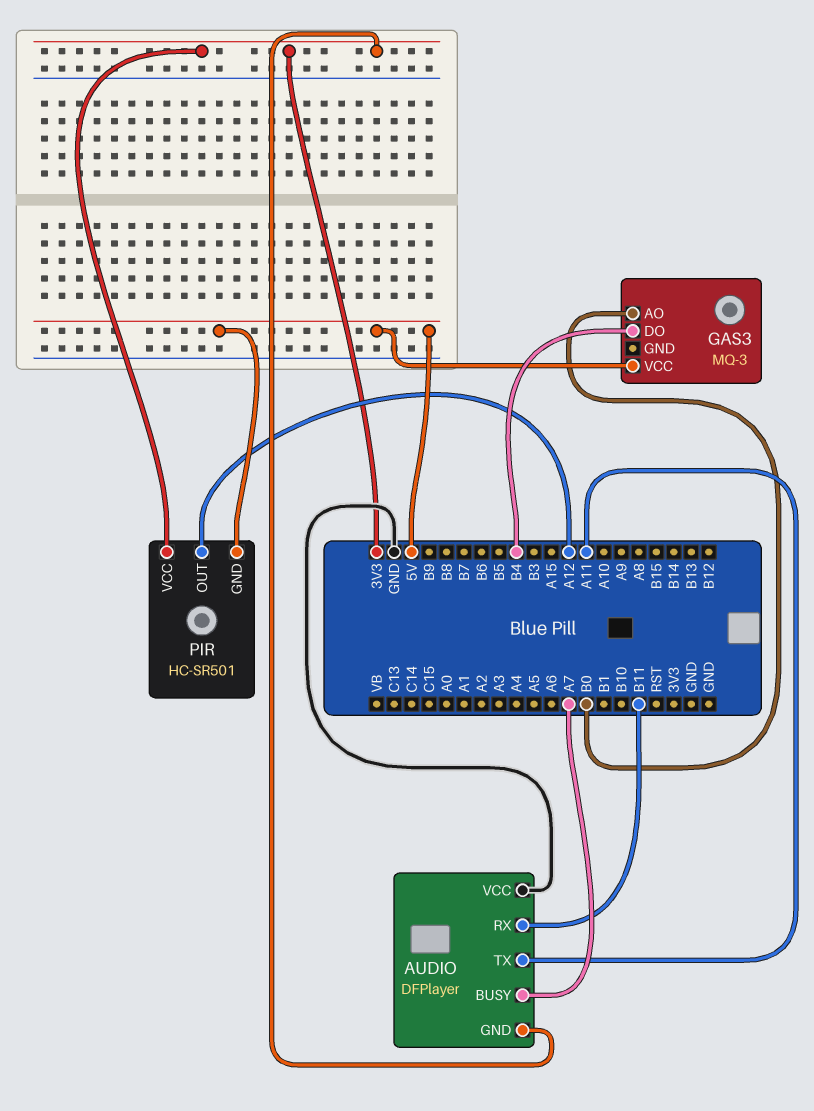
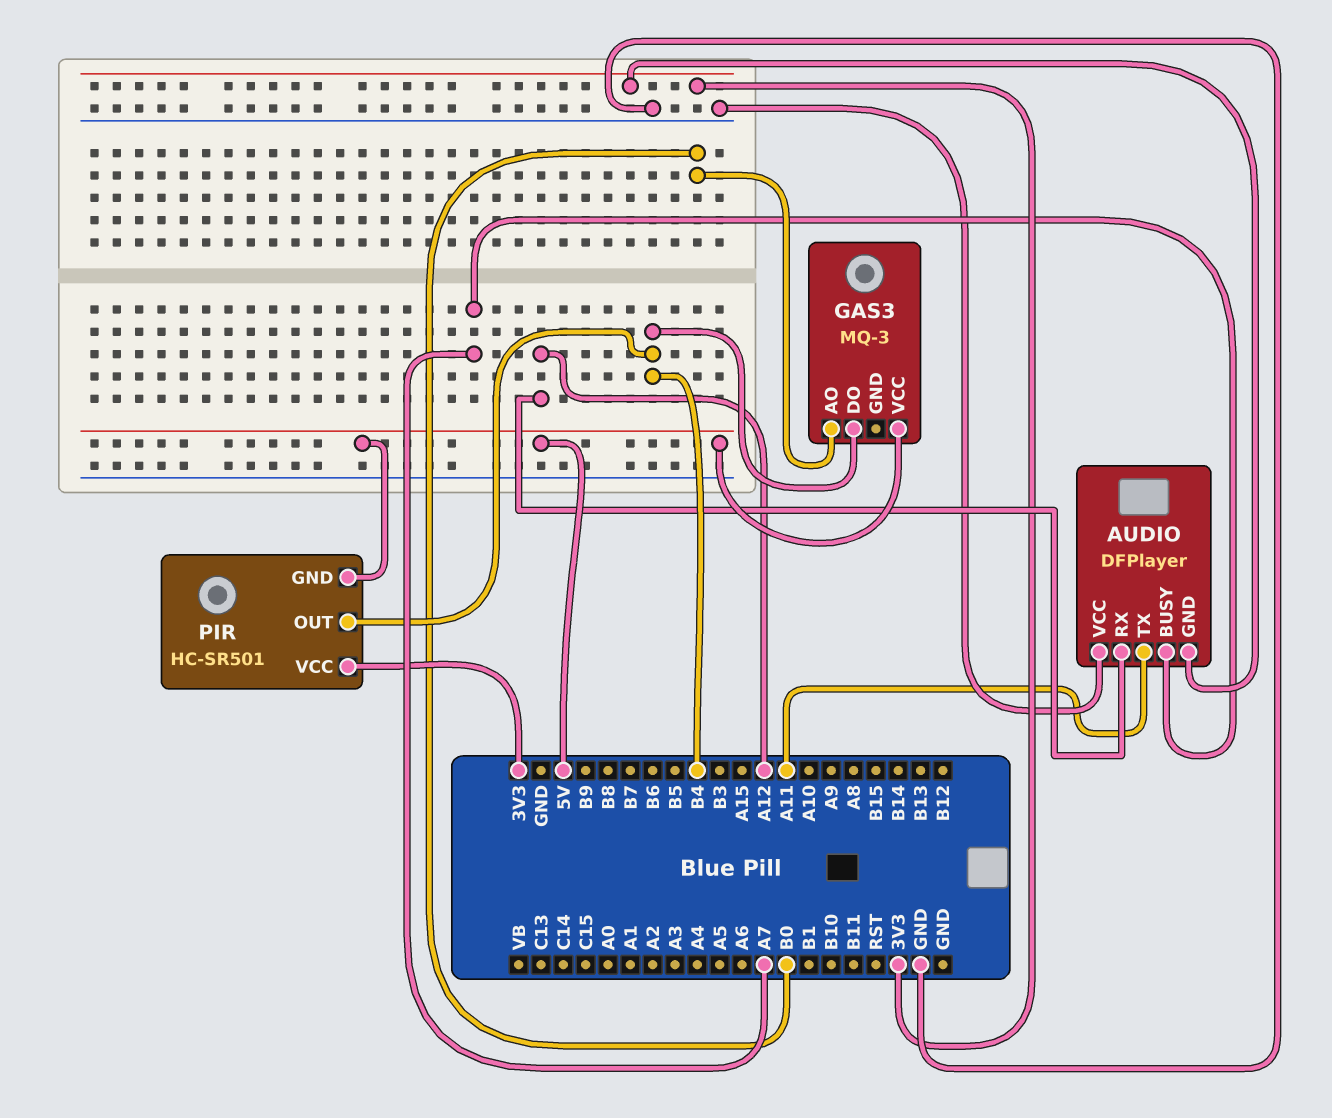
AUDIO pin RX: B11 -> A12
PIR pin OUT: A12 -> B4

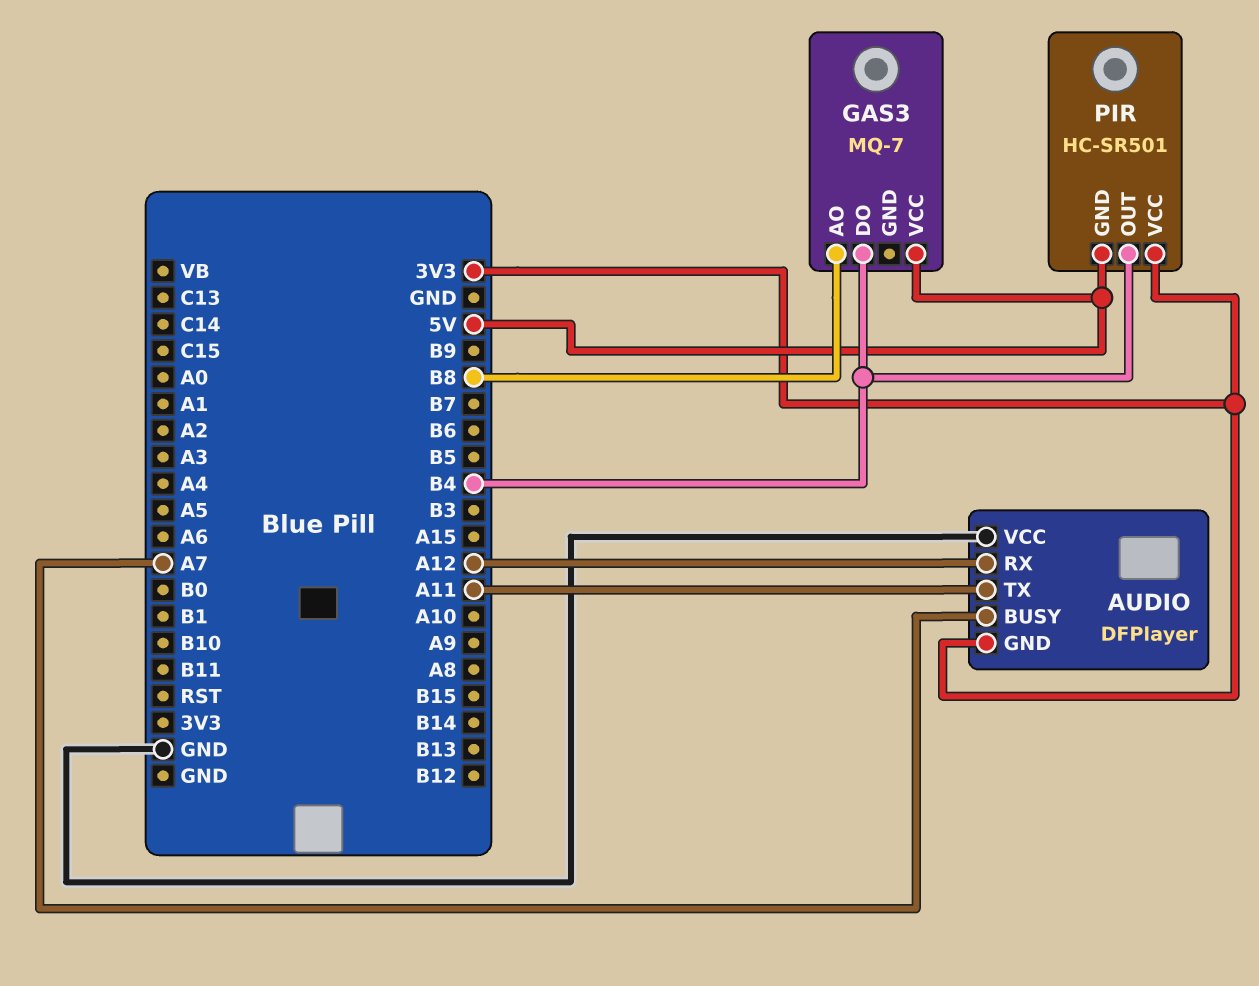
GAS3: MQ-3 -> MQ-7
GAS3 pin AO: B0 -> B8

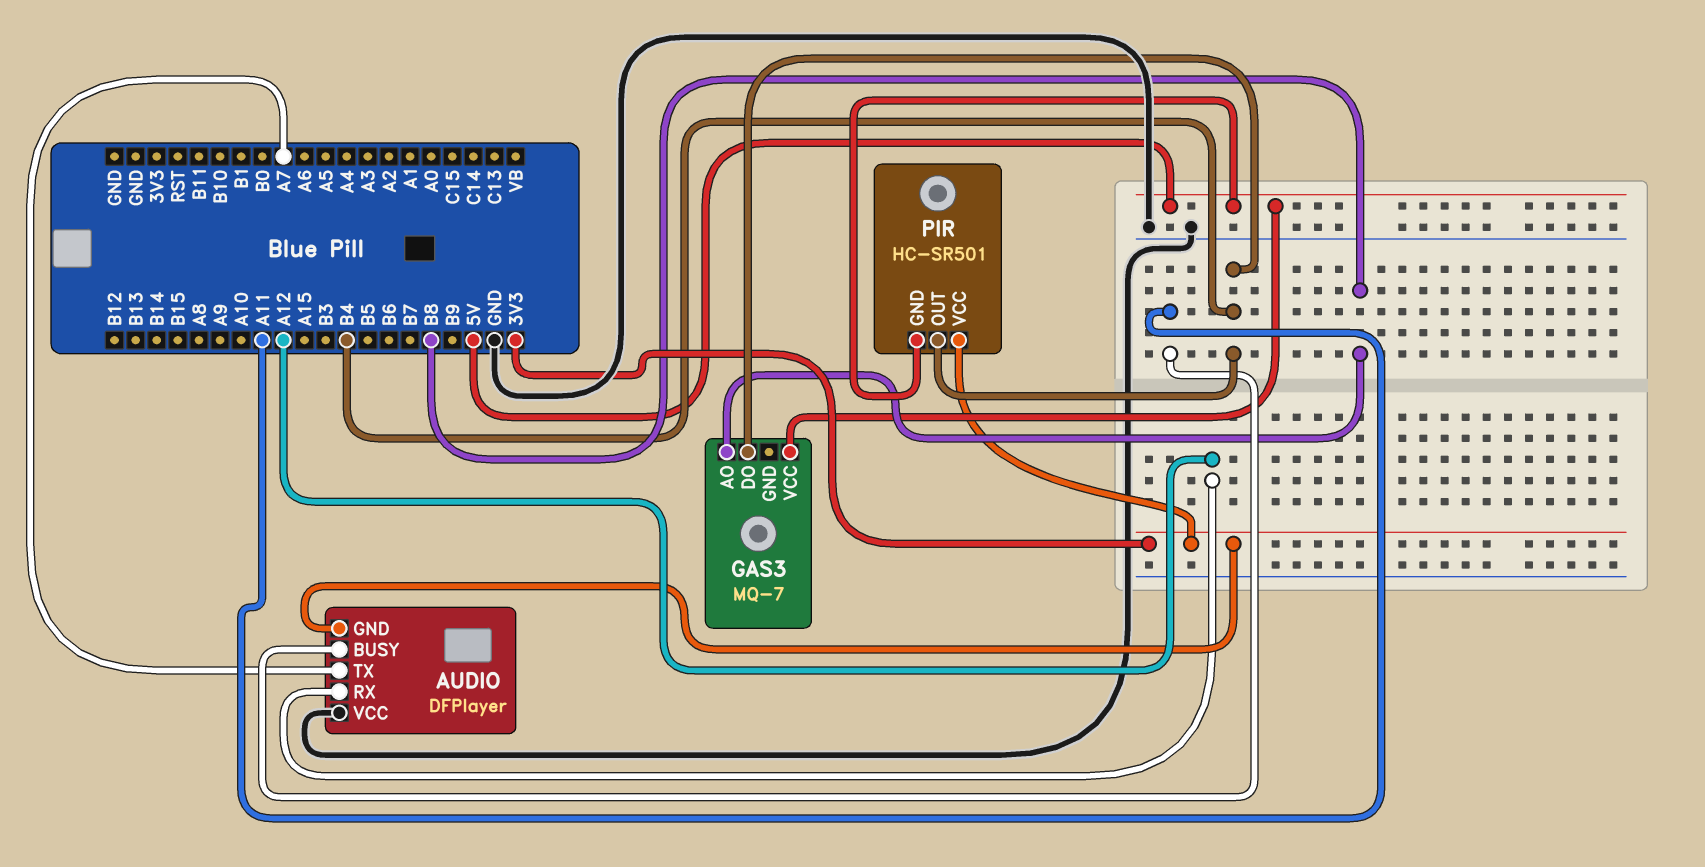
AUDIO pin BUSY: A7 -> A11
AUDIO pin TX: A11 -> A7

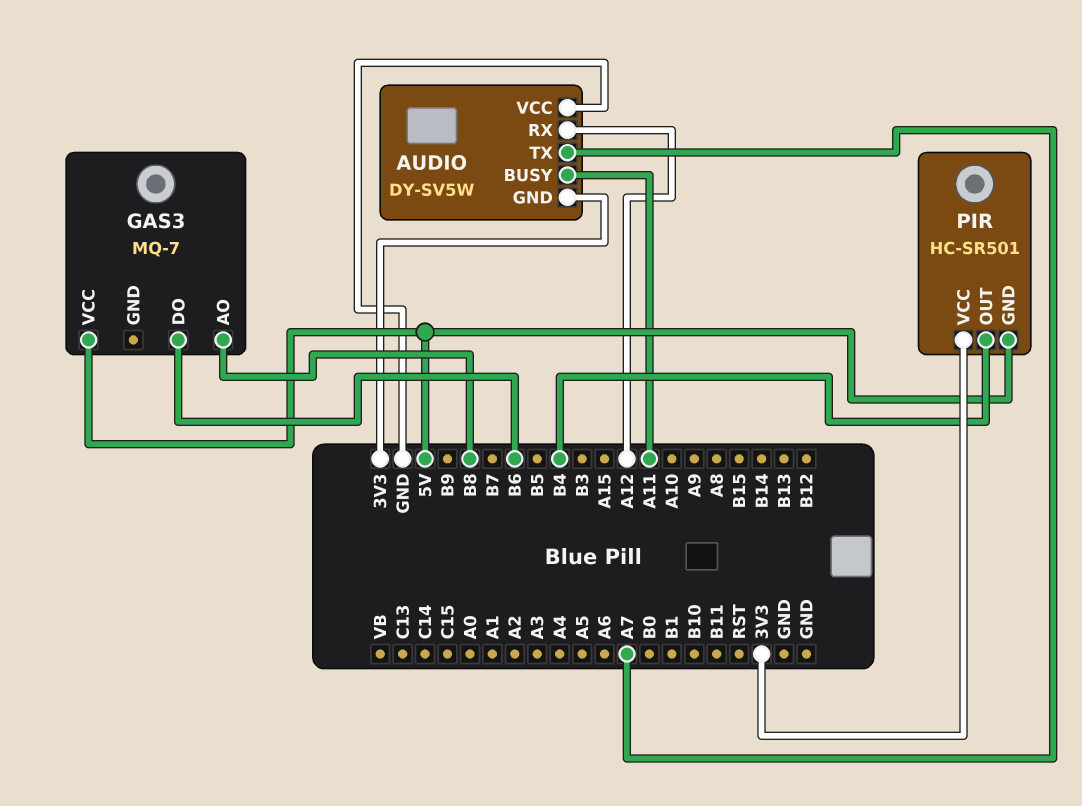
AUDIO: DFPlayer -> DY-SV5W
GAS3 pin DO: B4 -> B6

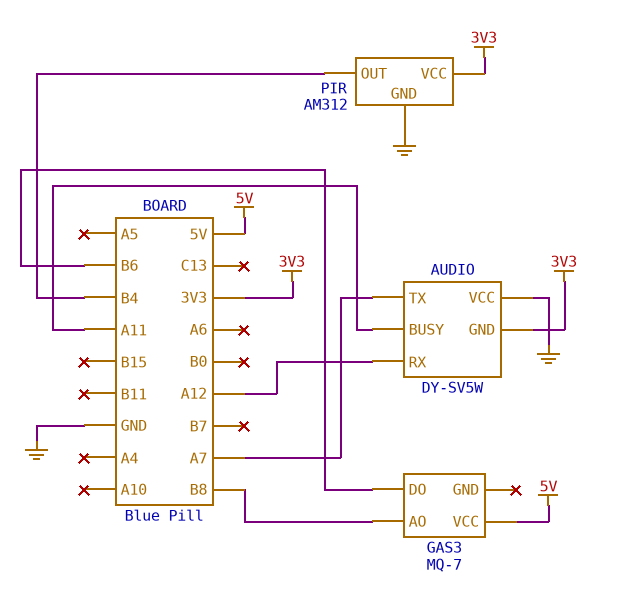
PIR: HC-SR501 -> AM312
PIR pin GND: 5V -> GND

